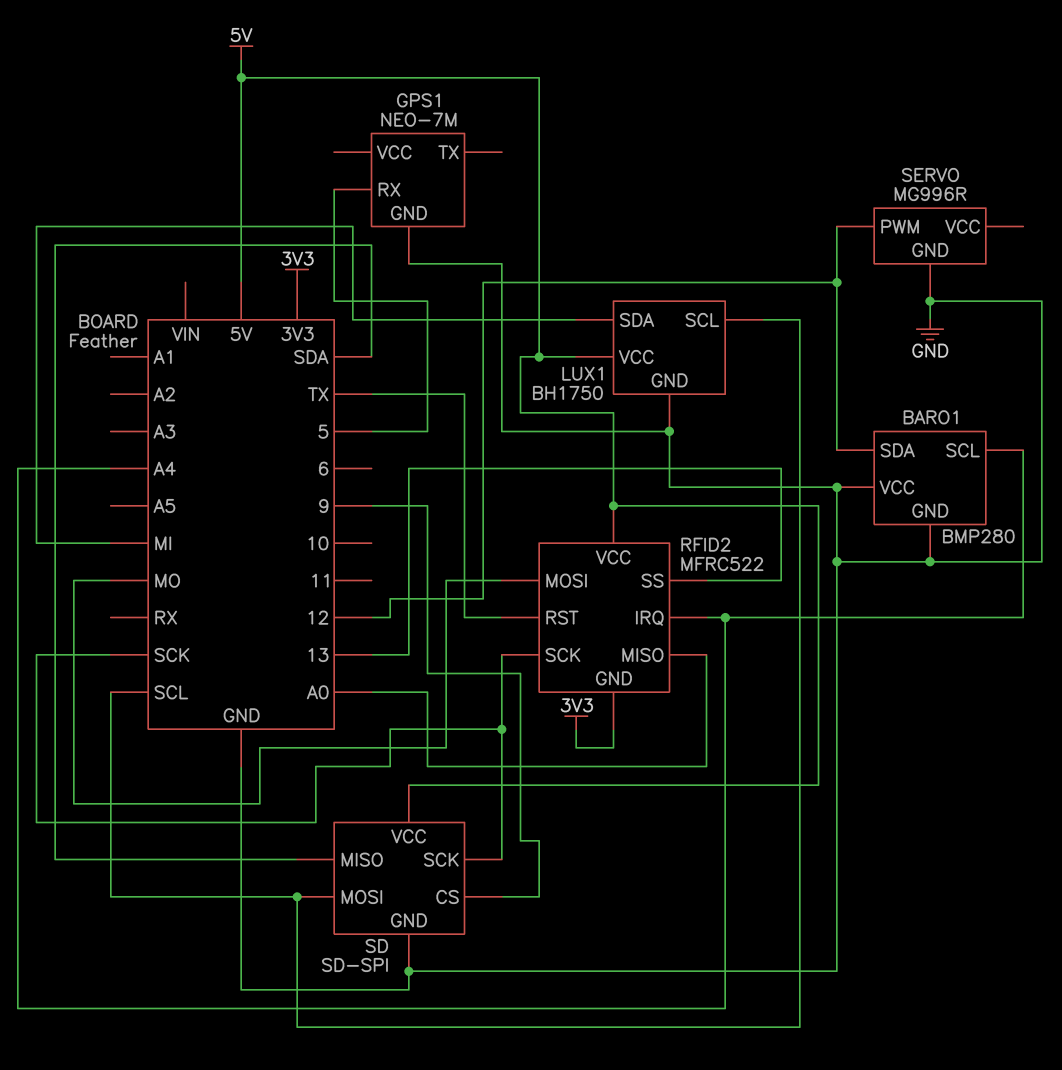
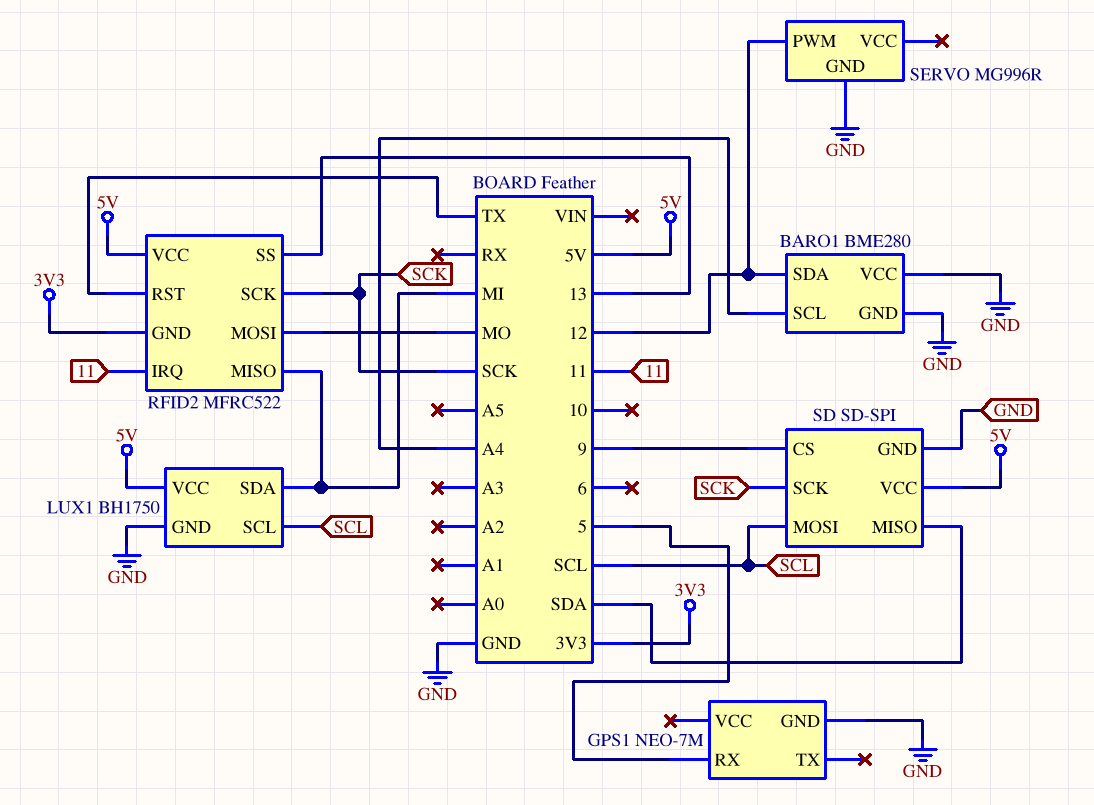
BARO1: BMP280 -> BME280
RFID2 pin IRQ: A4 -> 11
RFID2 pin MISO: A0 -> MI

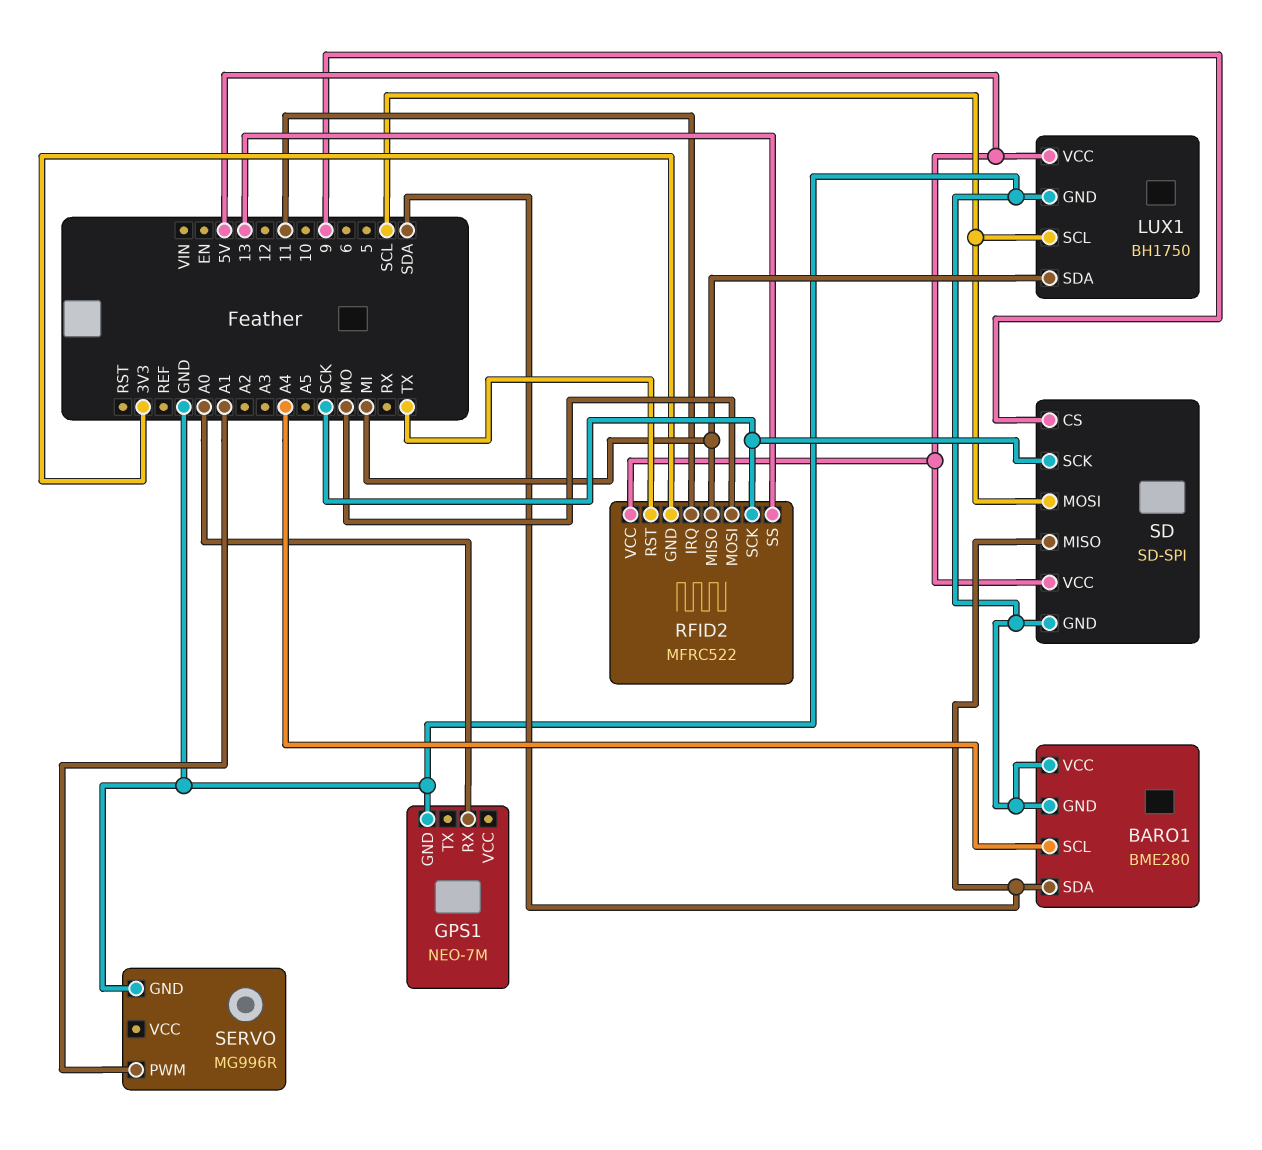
BARO1 pin SDA: 12 -> SDA
GPS1 pin RX: 5 -> A0
SERVO pin PWM: 12 -> A1

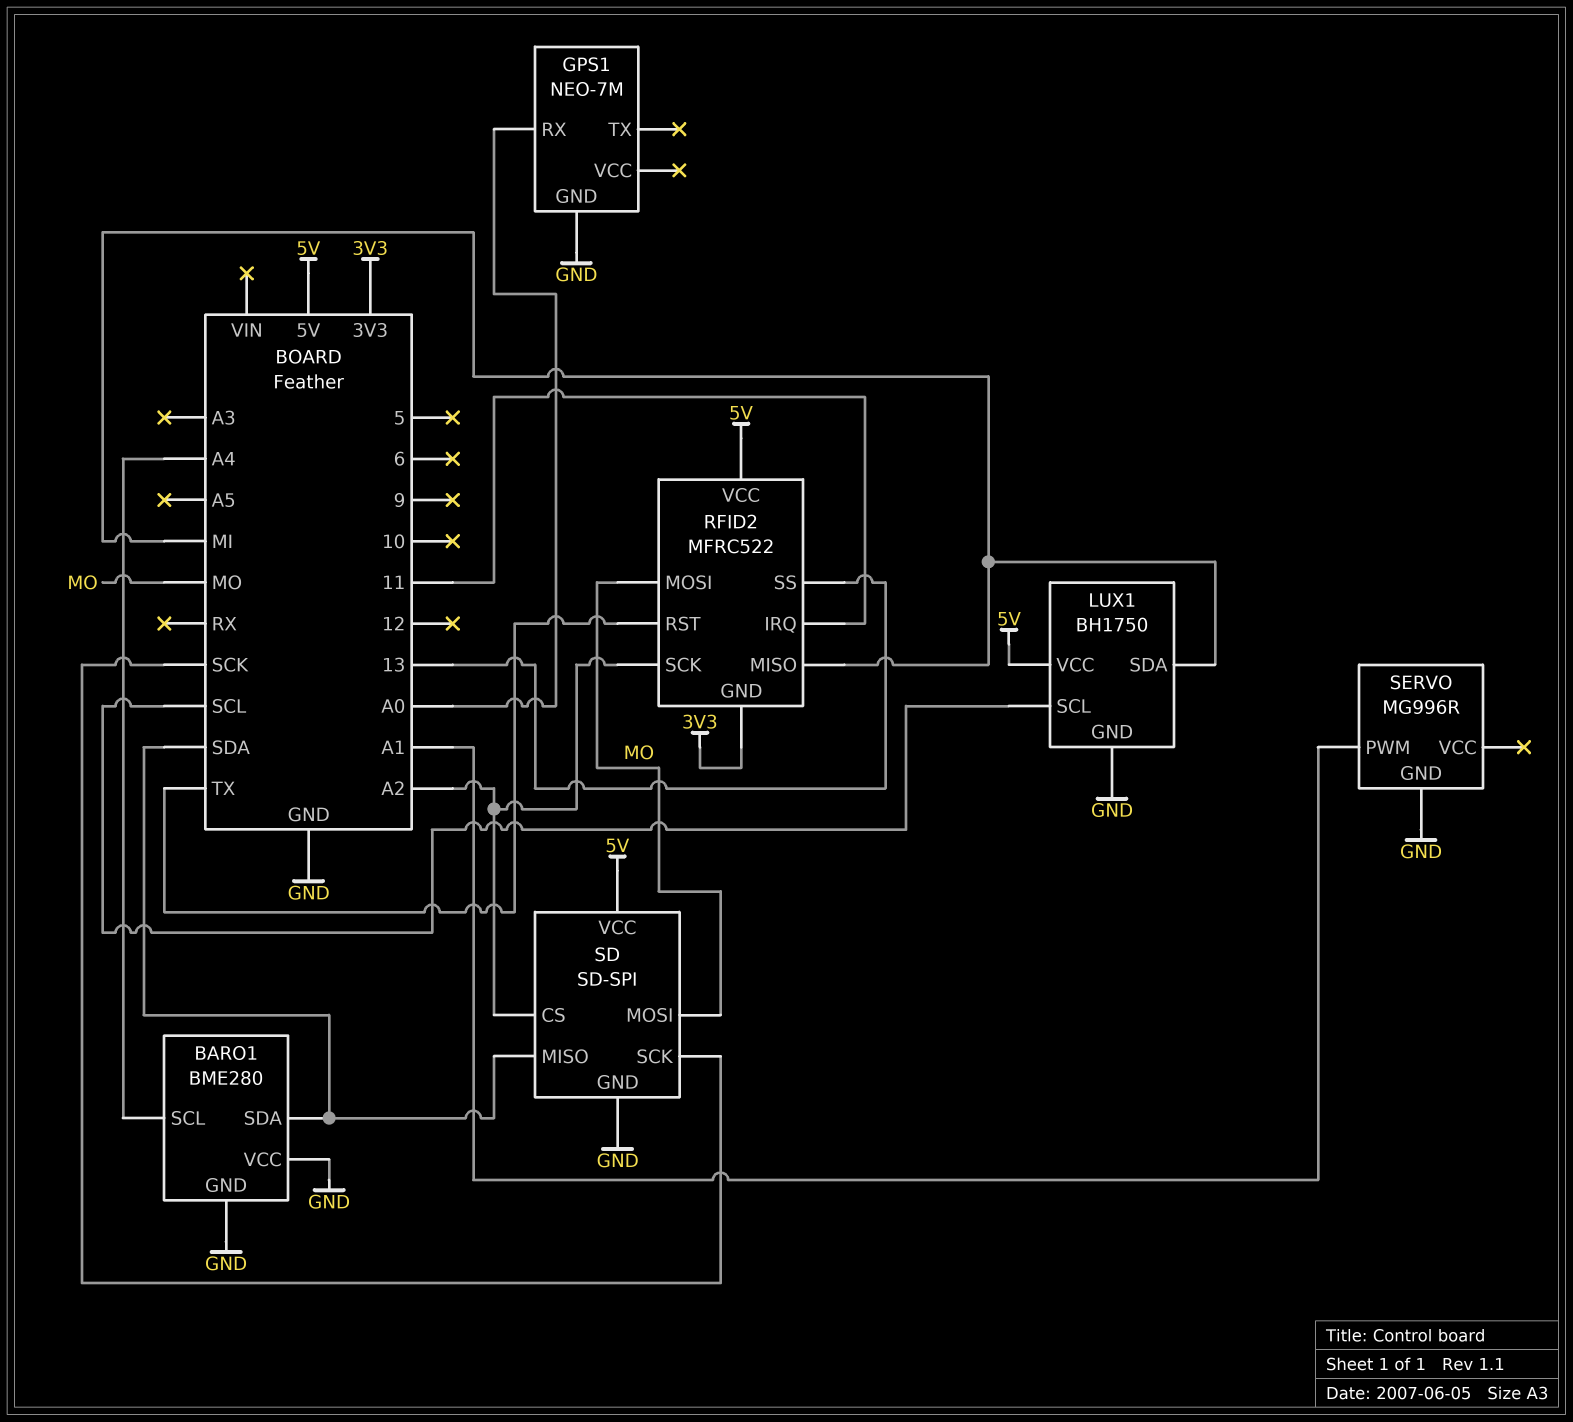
RFID2 pin SCK: SCK -> A2
SD pin CS: 9 -> A2
SD pin MOSI: SCL -> MO

